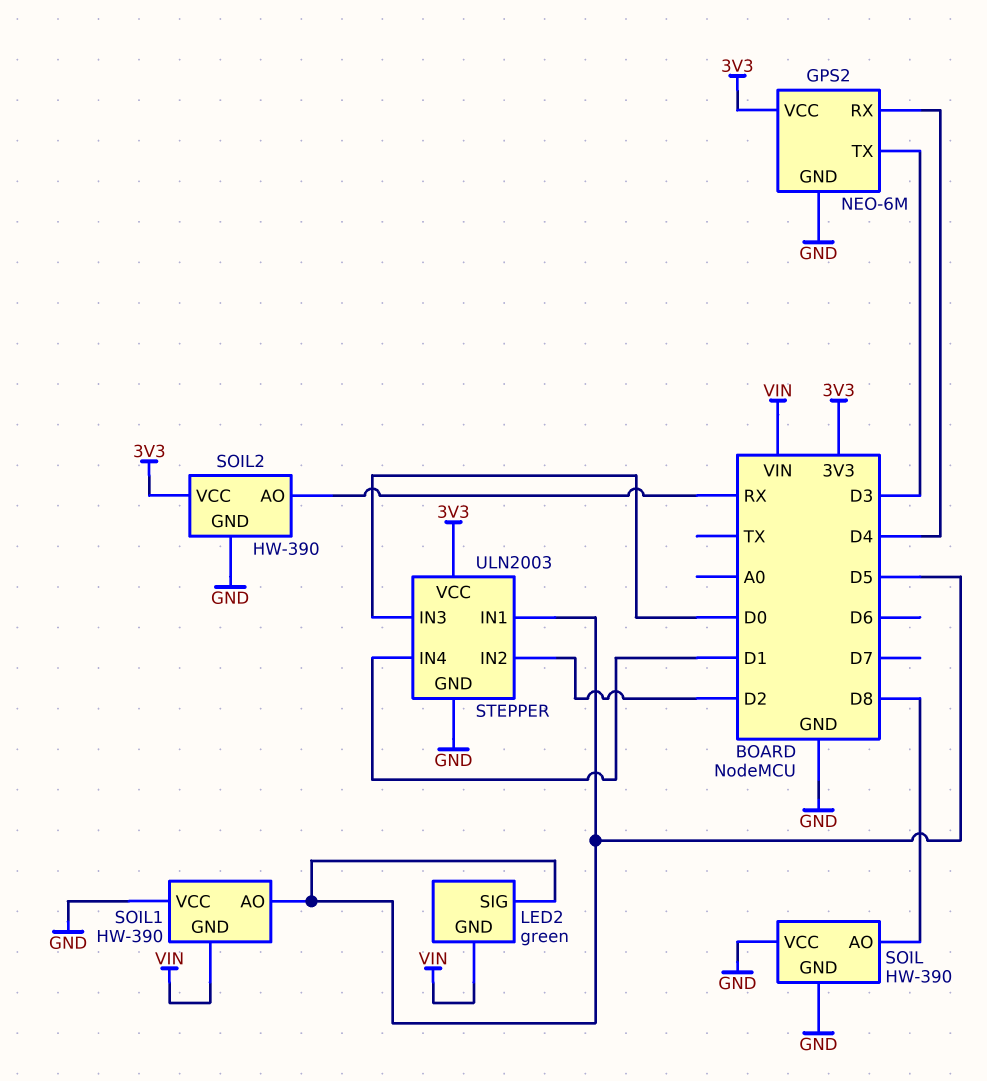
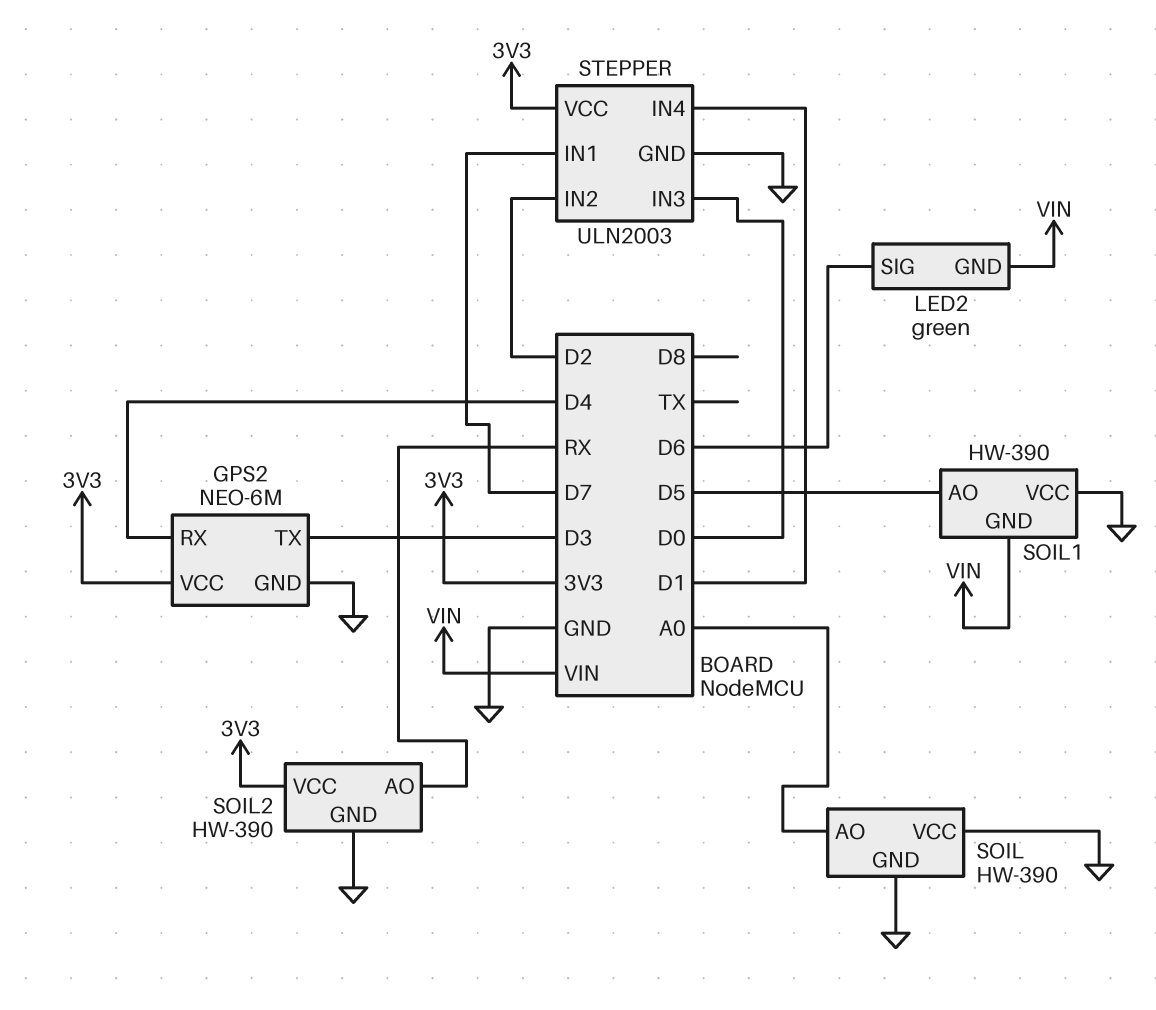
LED2 pin SIG: D5 -> D6
SOIL pin AO: D8 -> A0
STEPPER pin IN1: D5 -> D7

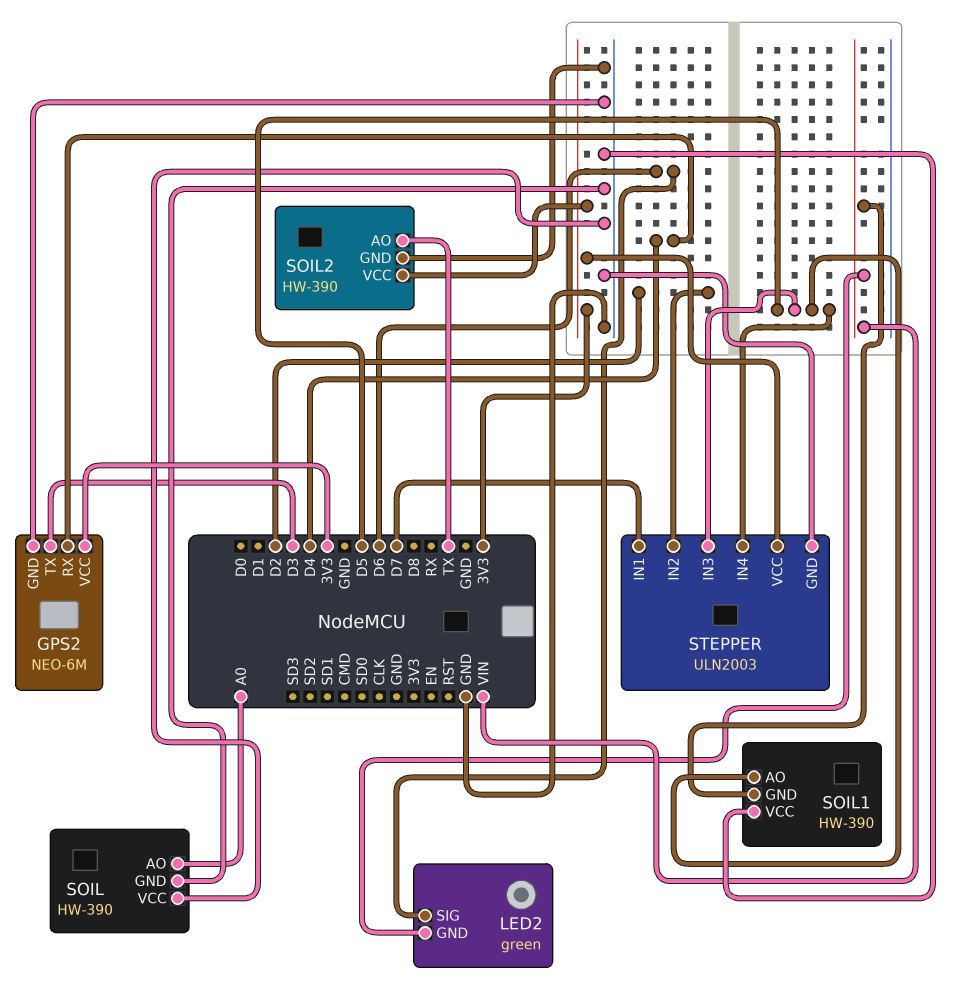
SOIL2 pin AO: RX -> TX
STEPPER pin IN3: D0 -> D5
STEPPER pin IN4: D1 -> D5

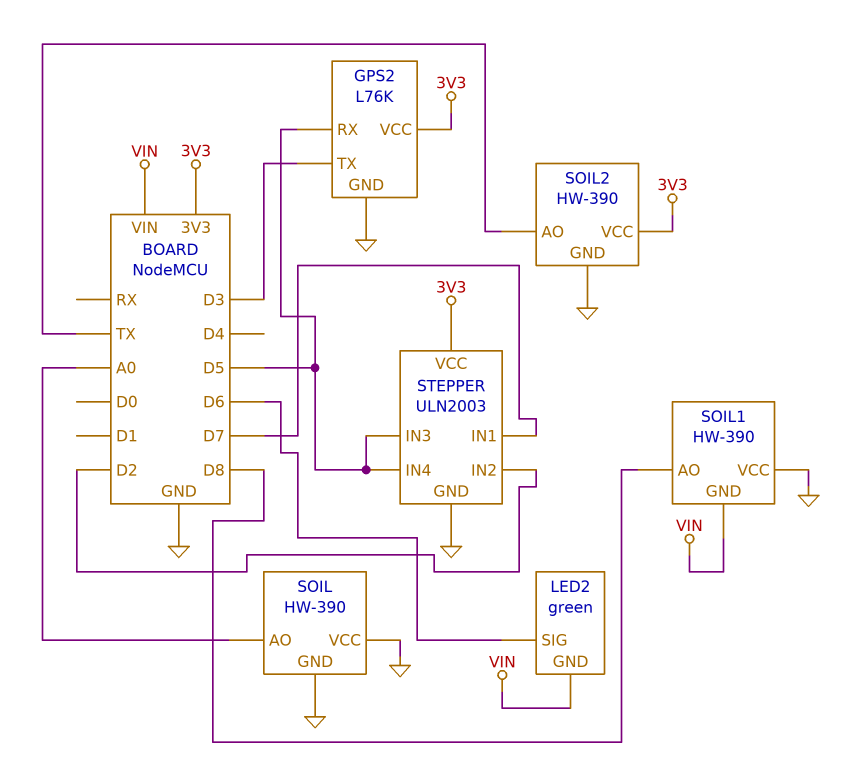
GPS2: NEO-6M -> L76K
GPS2 pin RX: D4 -> D5
SOIL1 pin AO: D5 -> D8

